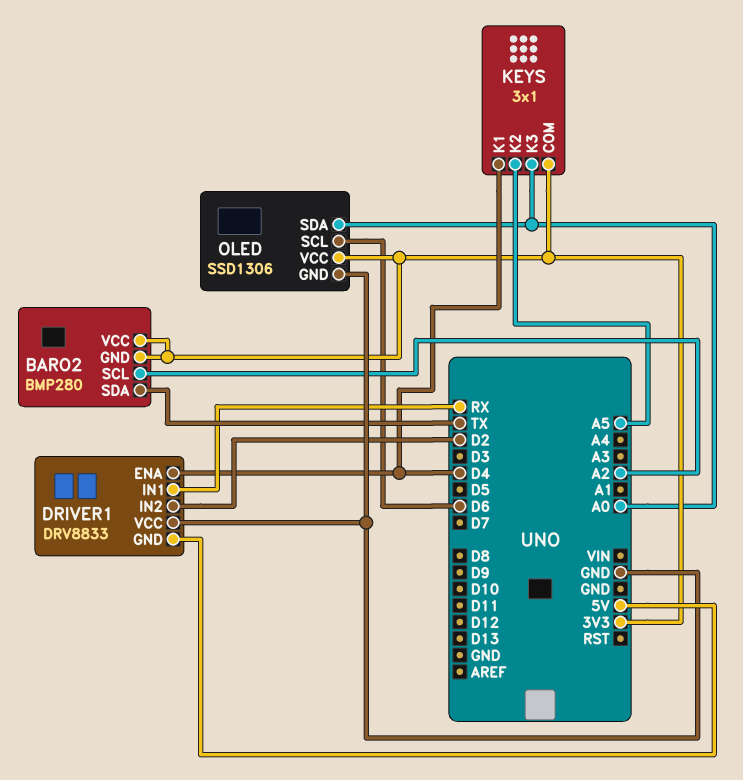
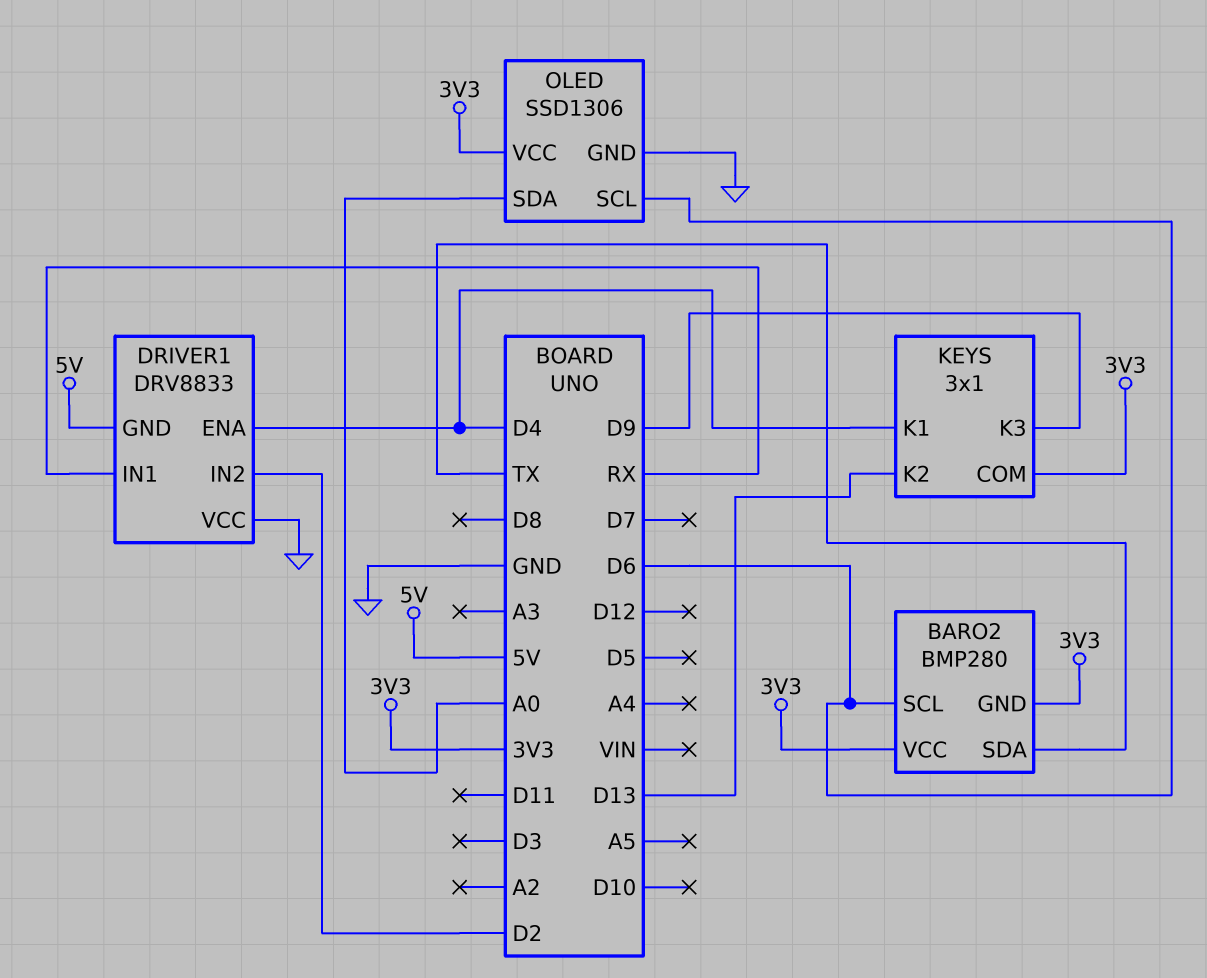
BARO2 pin SCL: A2 -> D6
KEYS pin K2: A5 -> D13
KEYS pin K3: A0 -> D9

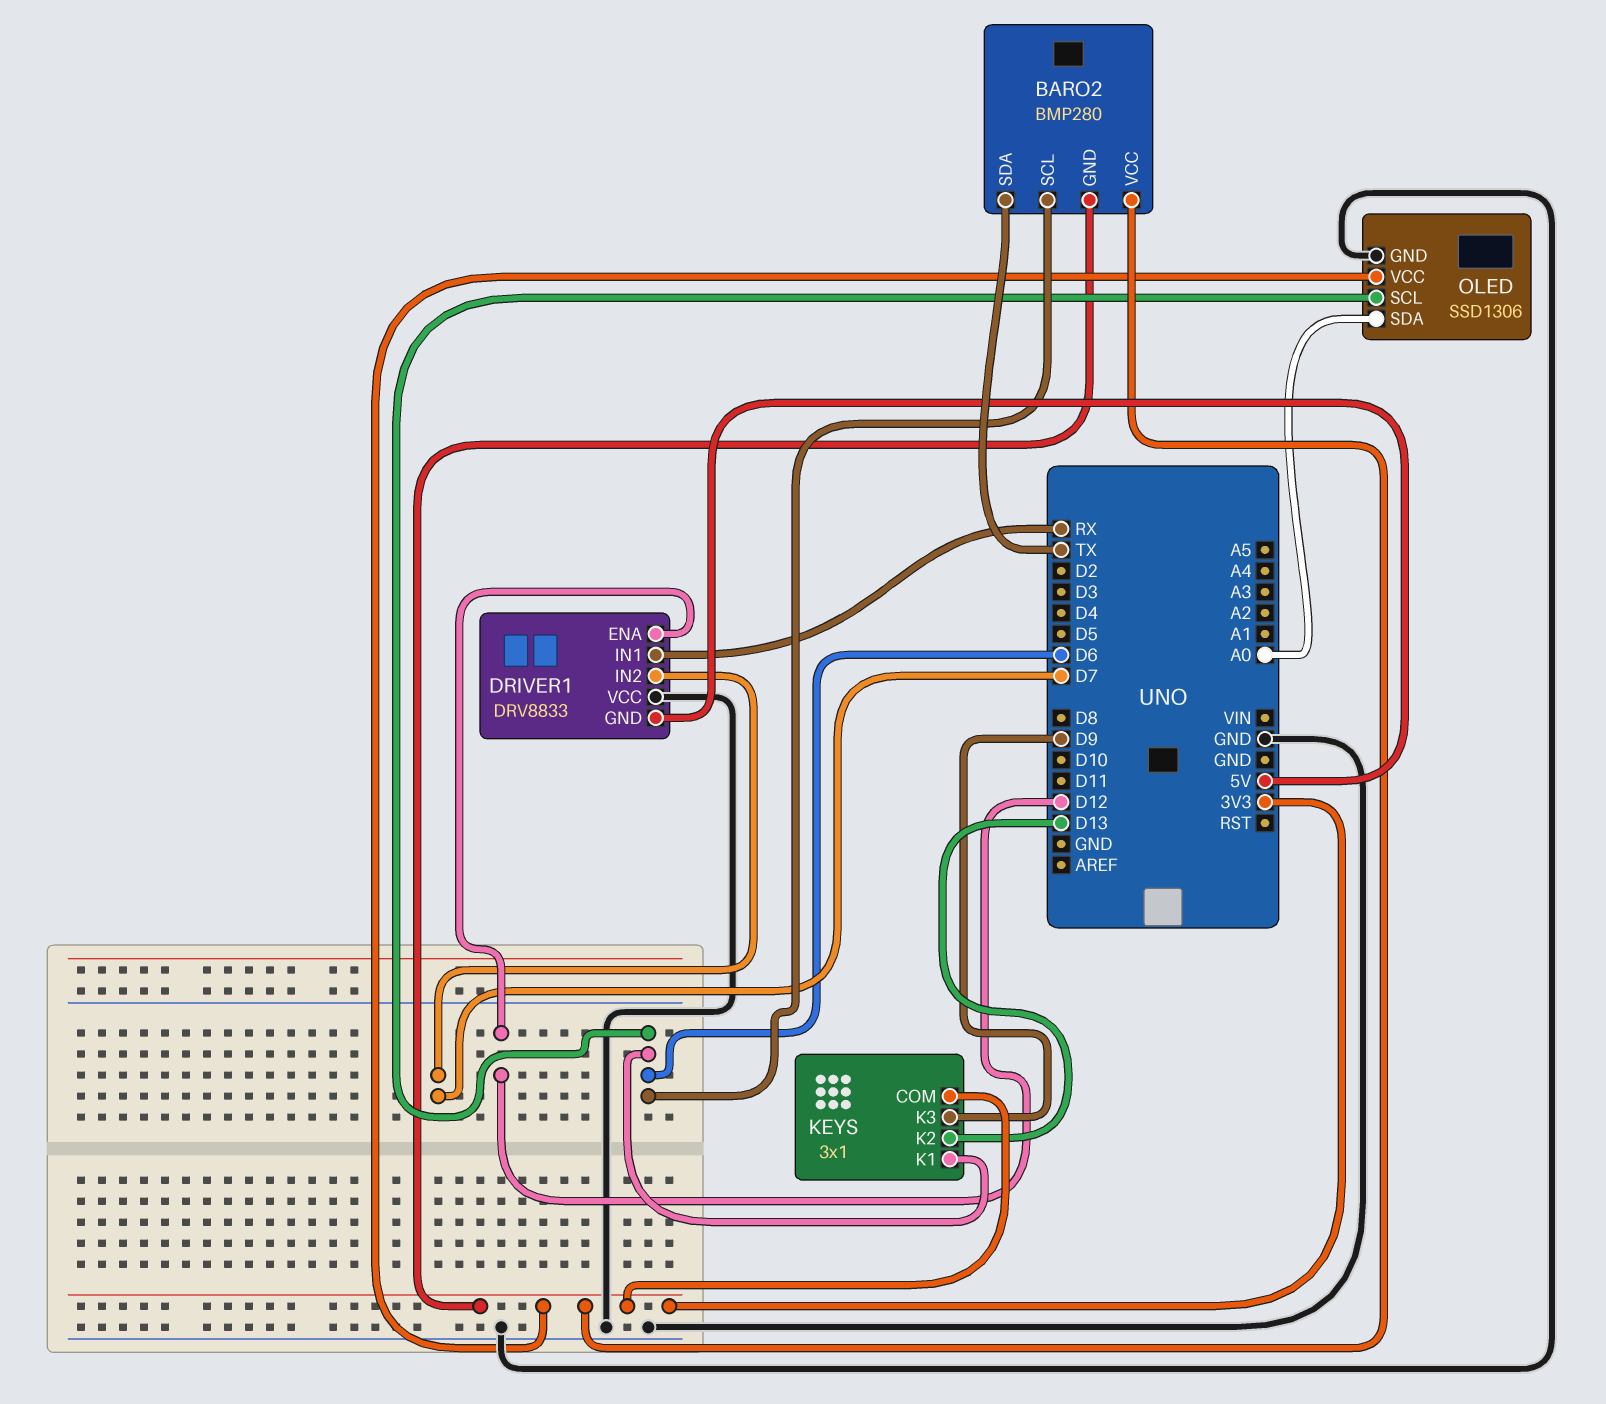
DRIVER1 pin ENA: D4 -> D12
DRIVER1 pin IN2: D2 -> D7
KEYS pin K1: D4 -> D6

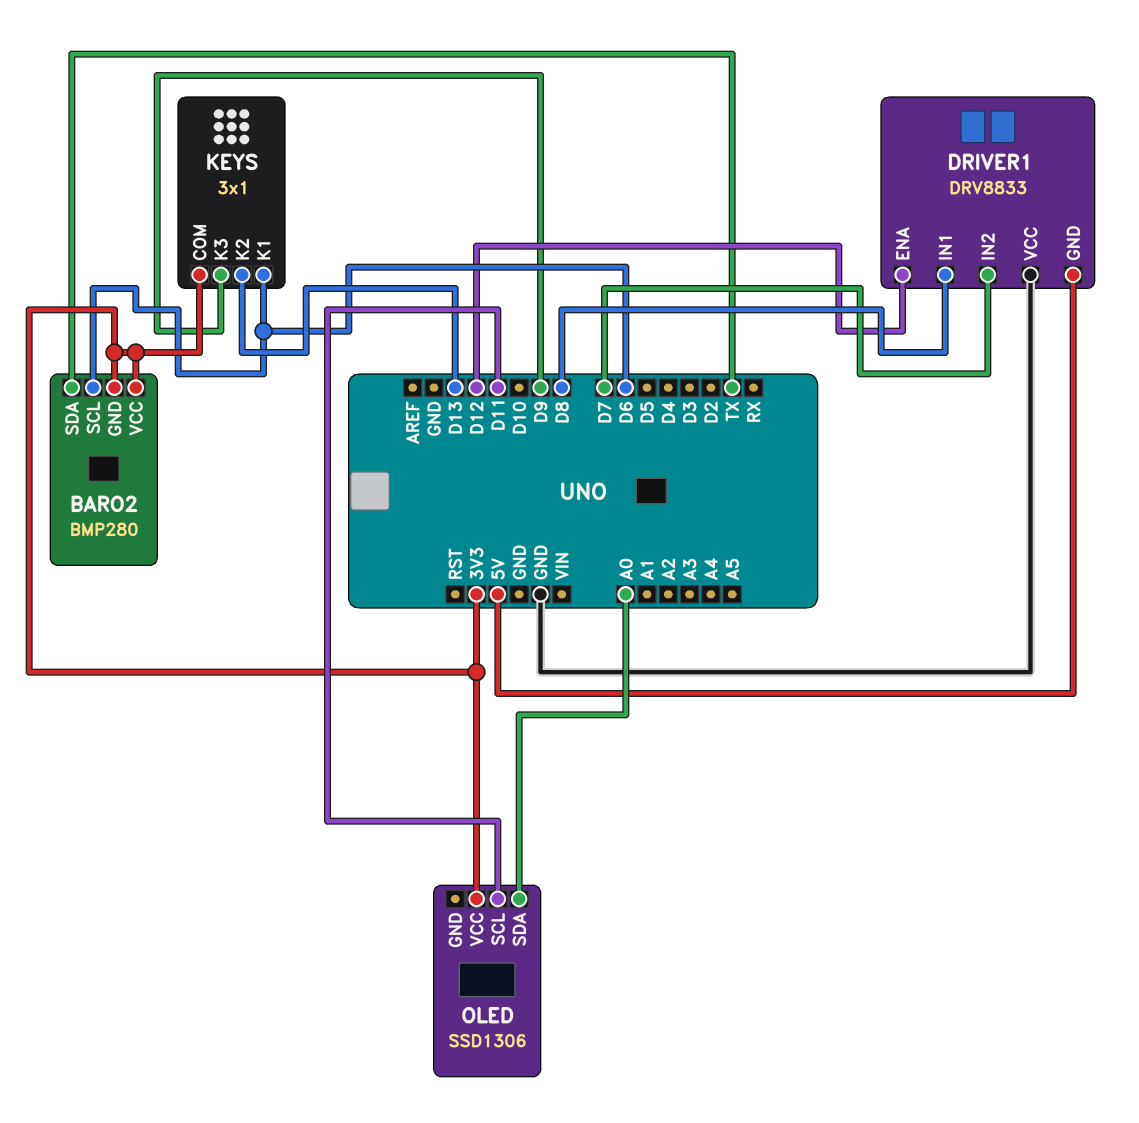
DRIVER1 pin IN1: RX -> D8
OLED pin GND: GND -> none
OLED pin SCL: D6 -> D11

